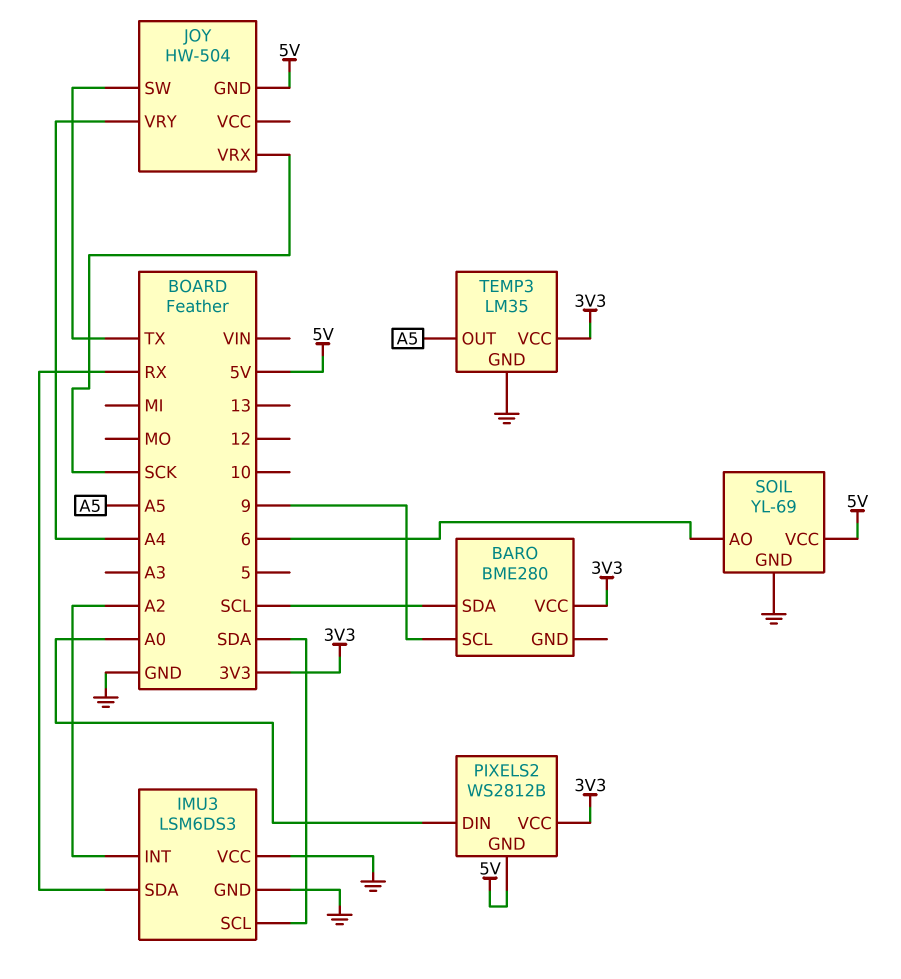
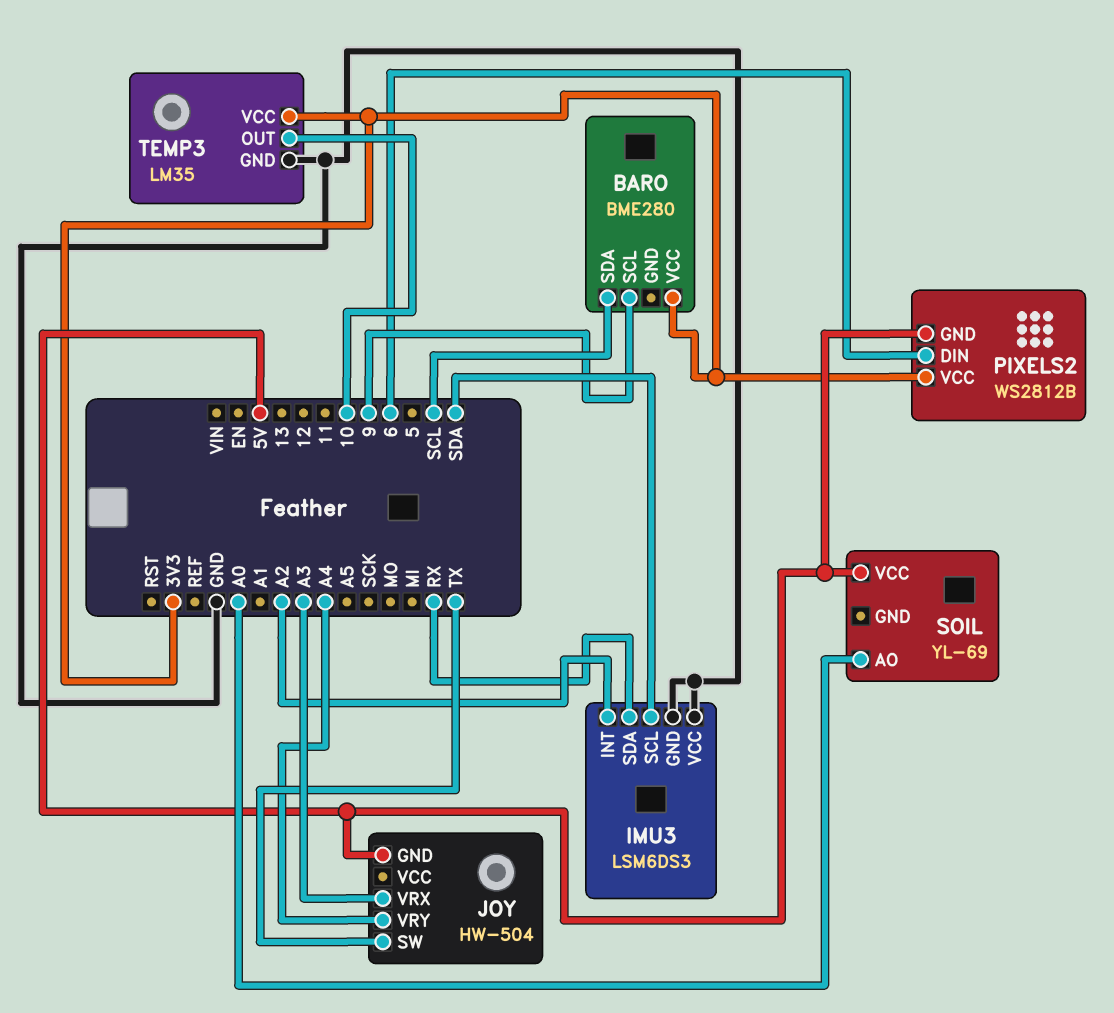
JOY pin VRX: SCK -> A3
PIXELS2 pin DIN: A0 -> 6
SOIL pin AO: 6 -> A0
SOIL pin GND: GND -> none
TEMP3 pin OUT: A5 -> 10

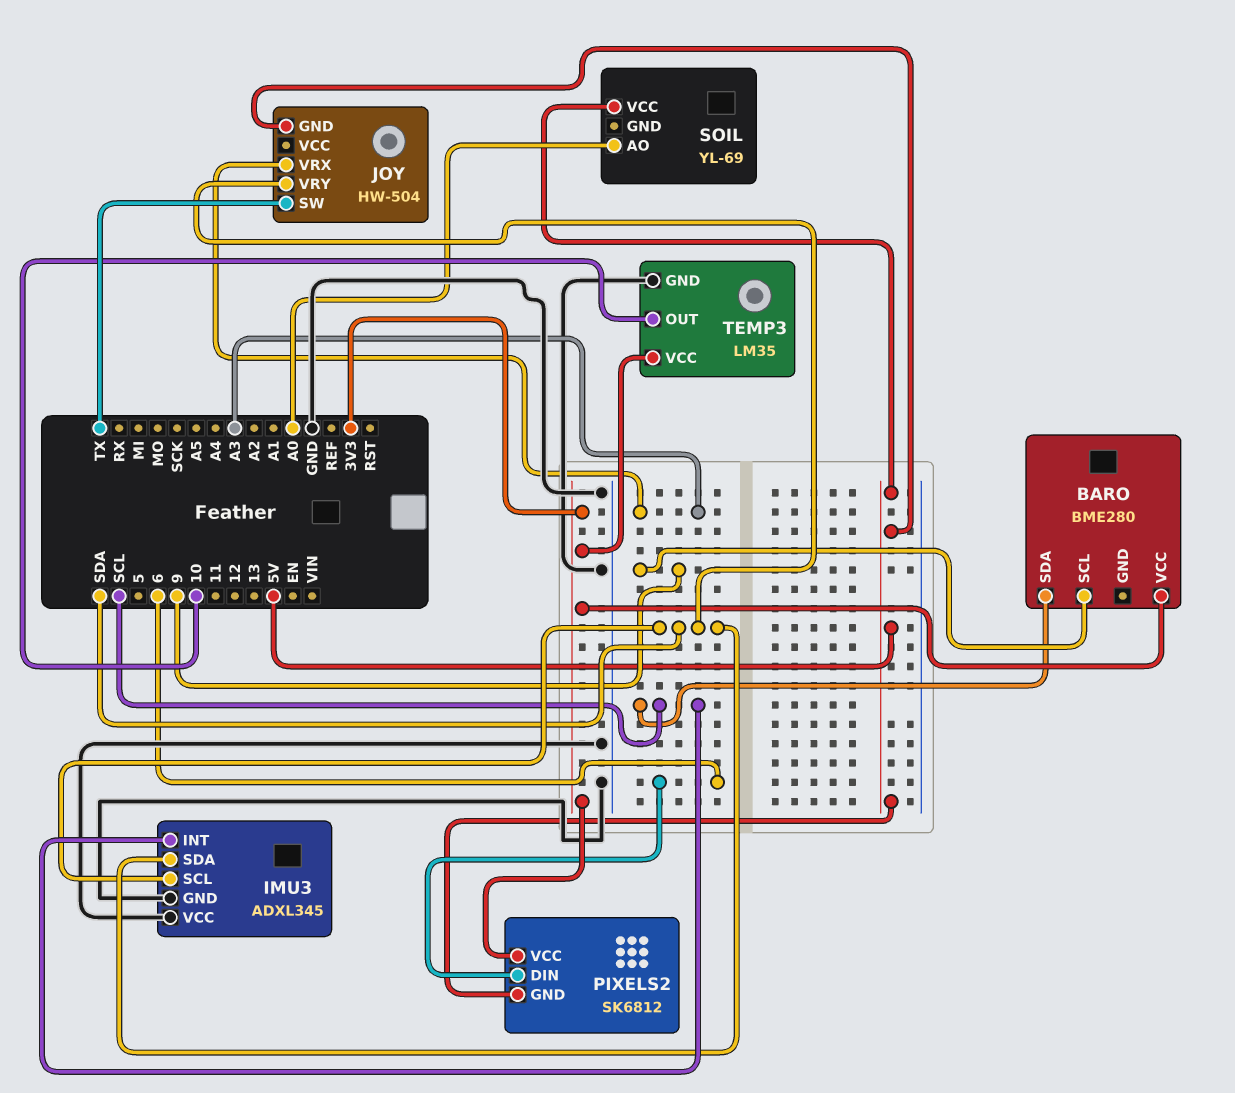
IMU3: LSM6DS3 -> ADXL345
IMU3 pin INT: A2 -> SCL
IMU3 pin SDA: RX -> SDA
JOY pin VRY: A4 -> SDA
PIXELS2: WS2812B -> SK6812

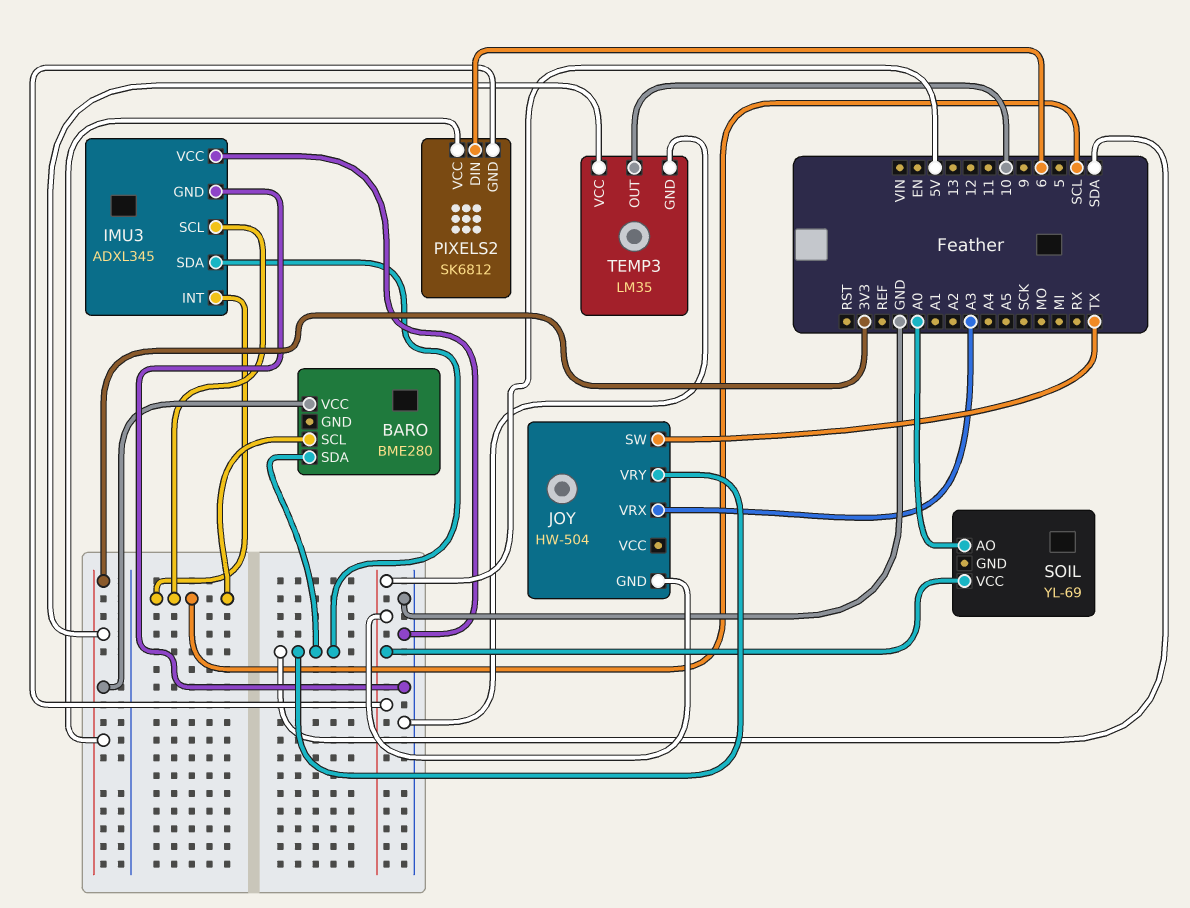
BARO pin SCL: 9 -> SCL
BARO pin SDA: SCL -> SDA
IMU3 pin SCL: SDA -> SCL

